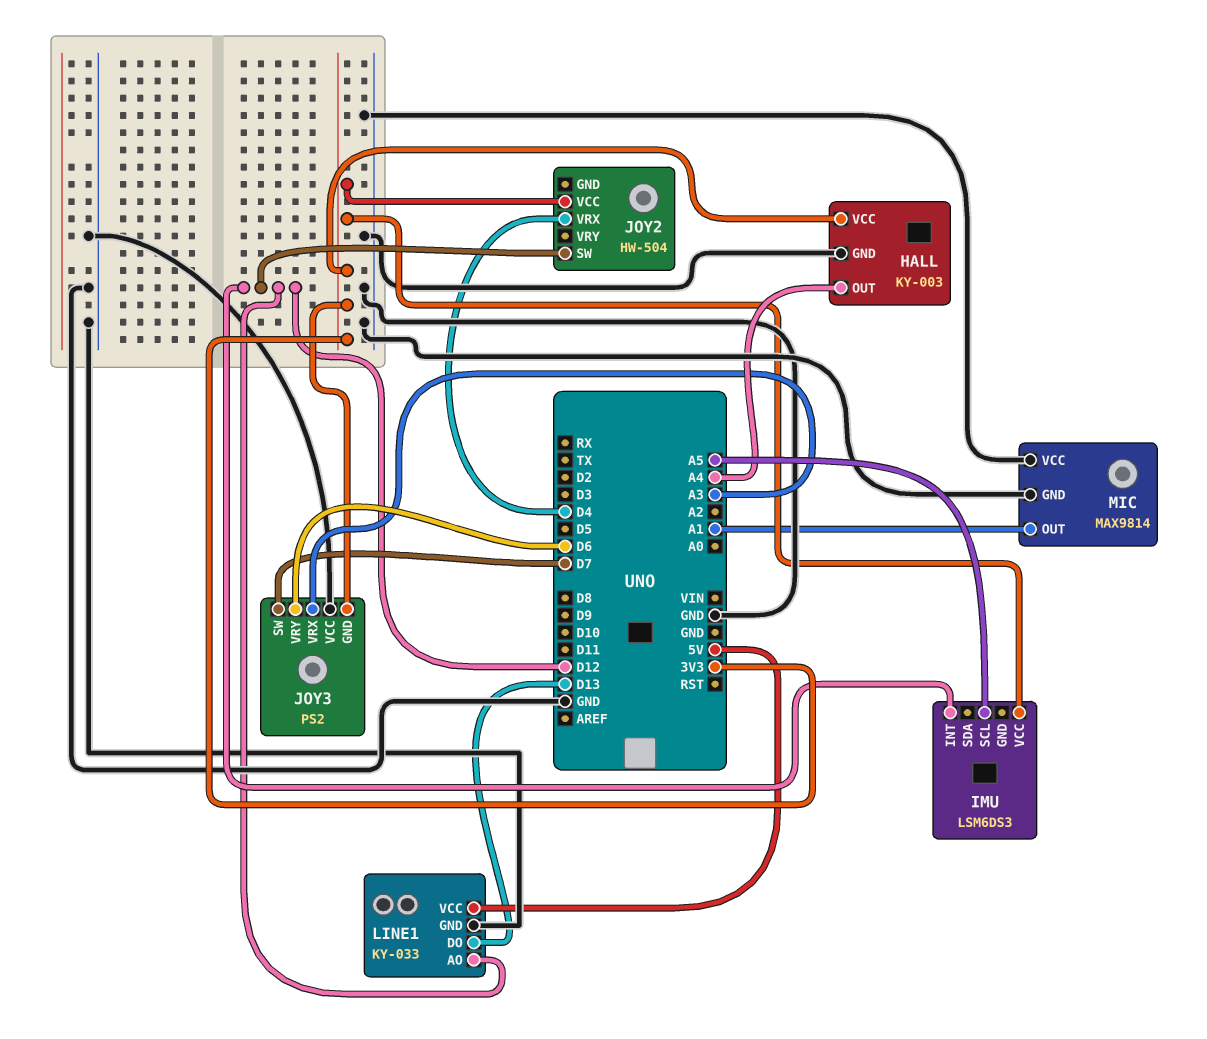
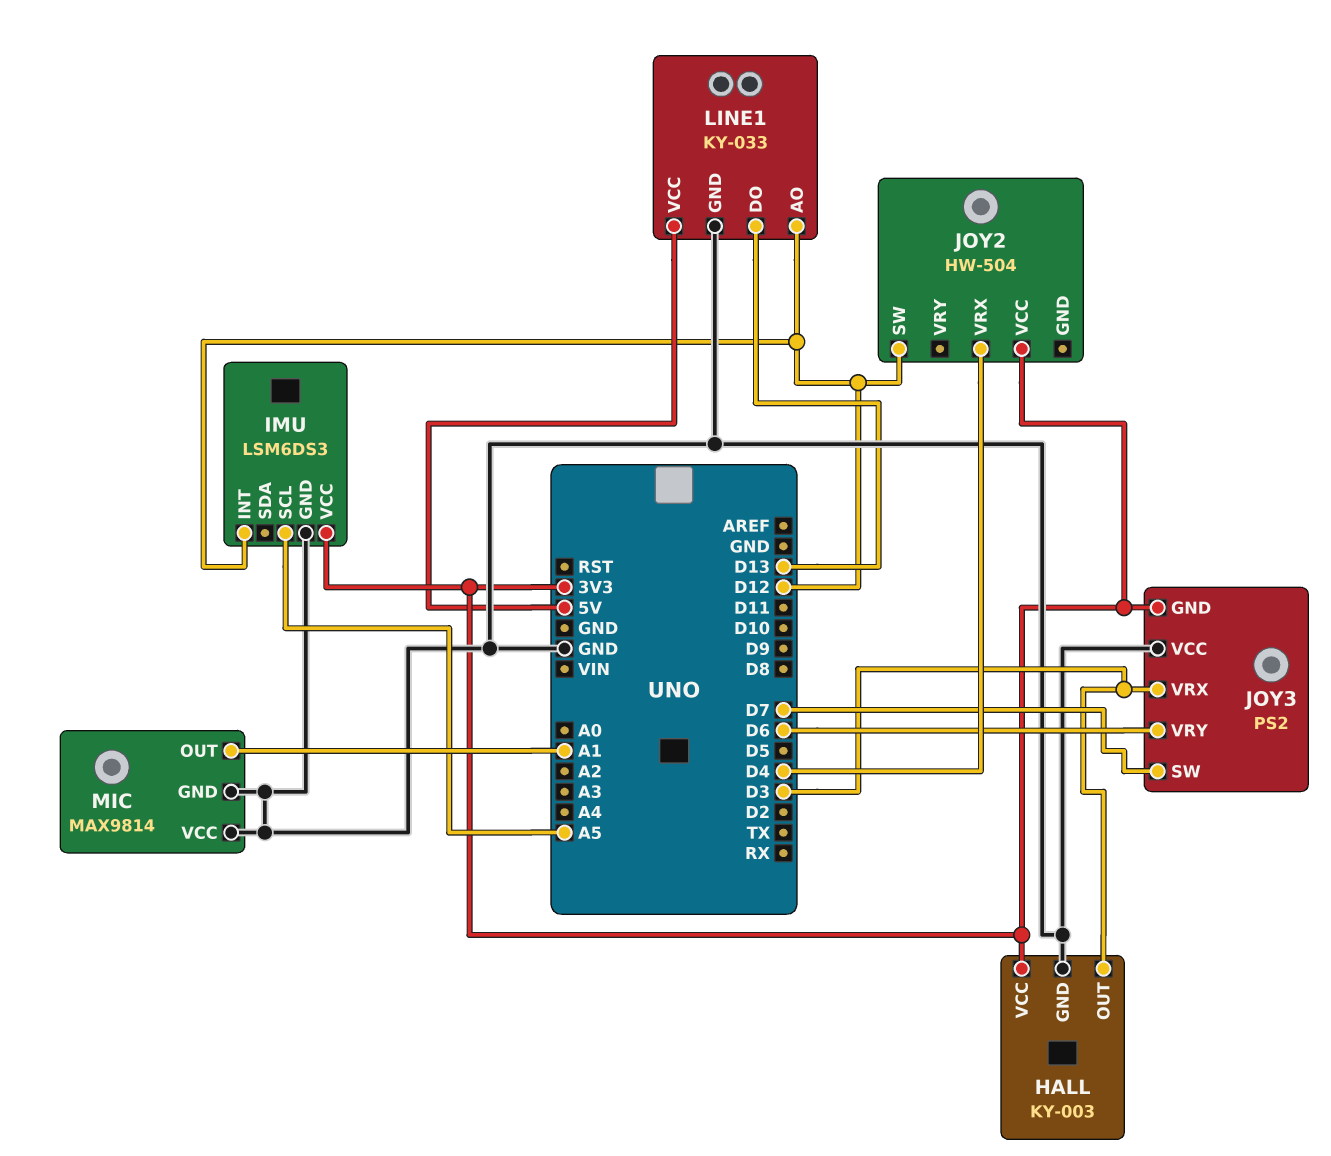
HALL pin OUT: A4 -> D3
IMU pin GND: none -> GND
JOY3 pin VRX: A3 -> D3

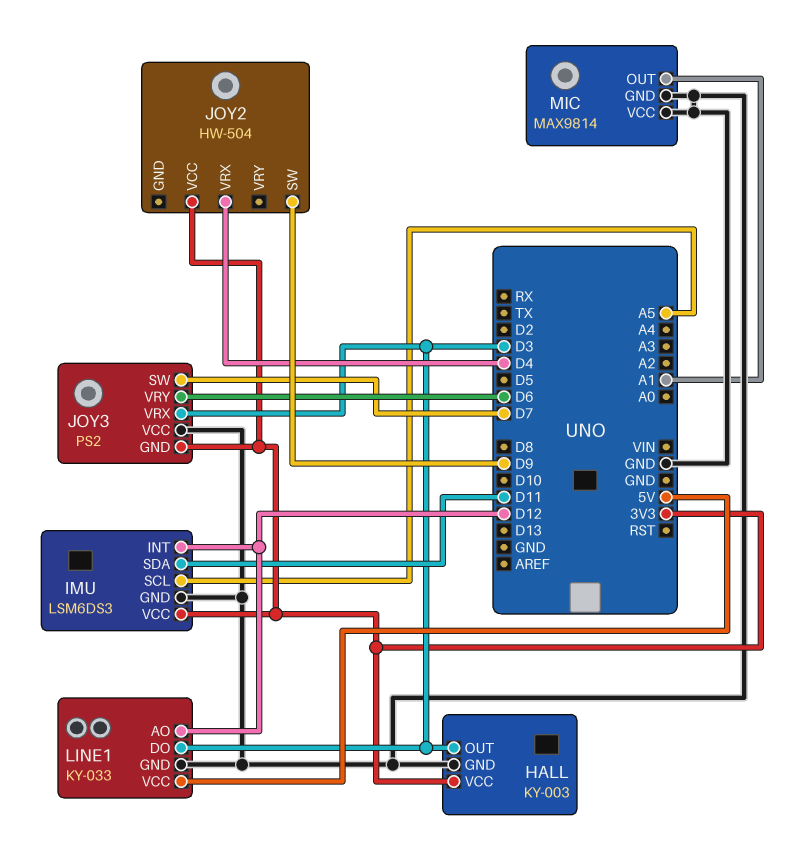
IMU pin SDA: none -> D11
JOY2 pin SW: D12 -> D9
LINE1 pin DO: D13 -> D3

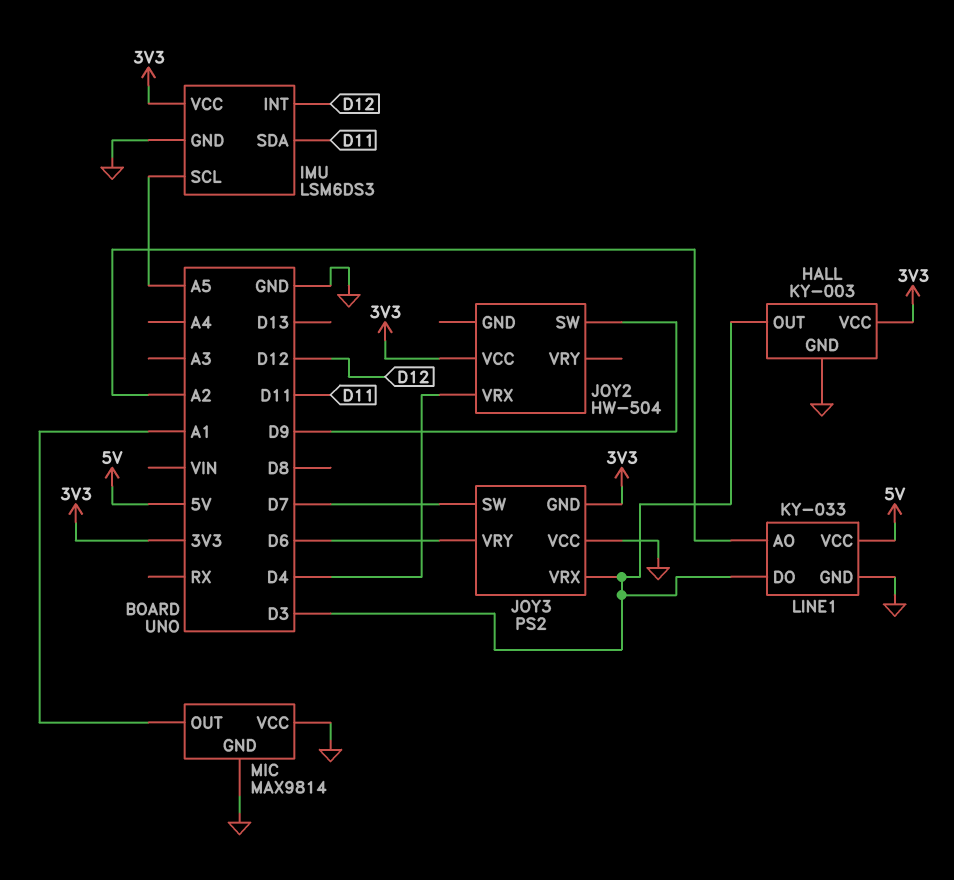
LINE1 pin AO: D12 -> A2

